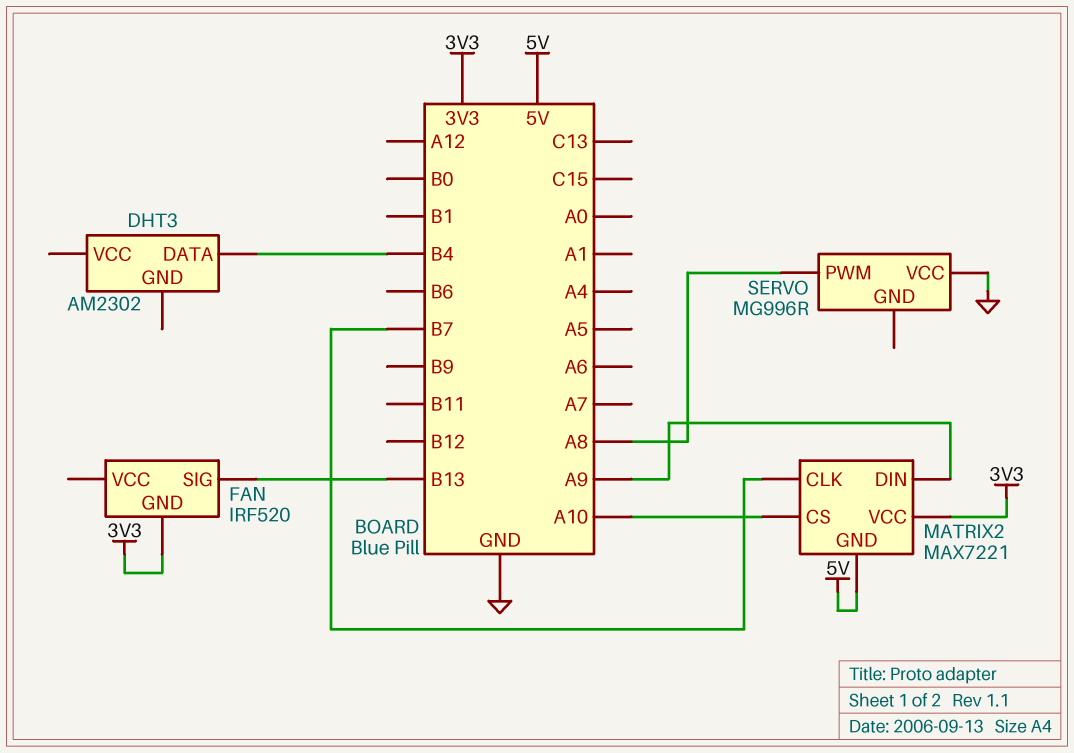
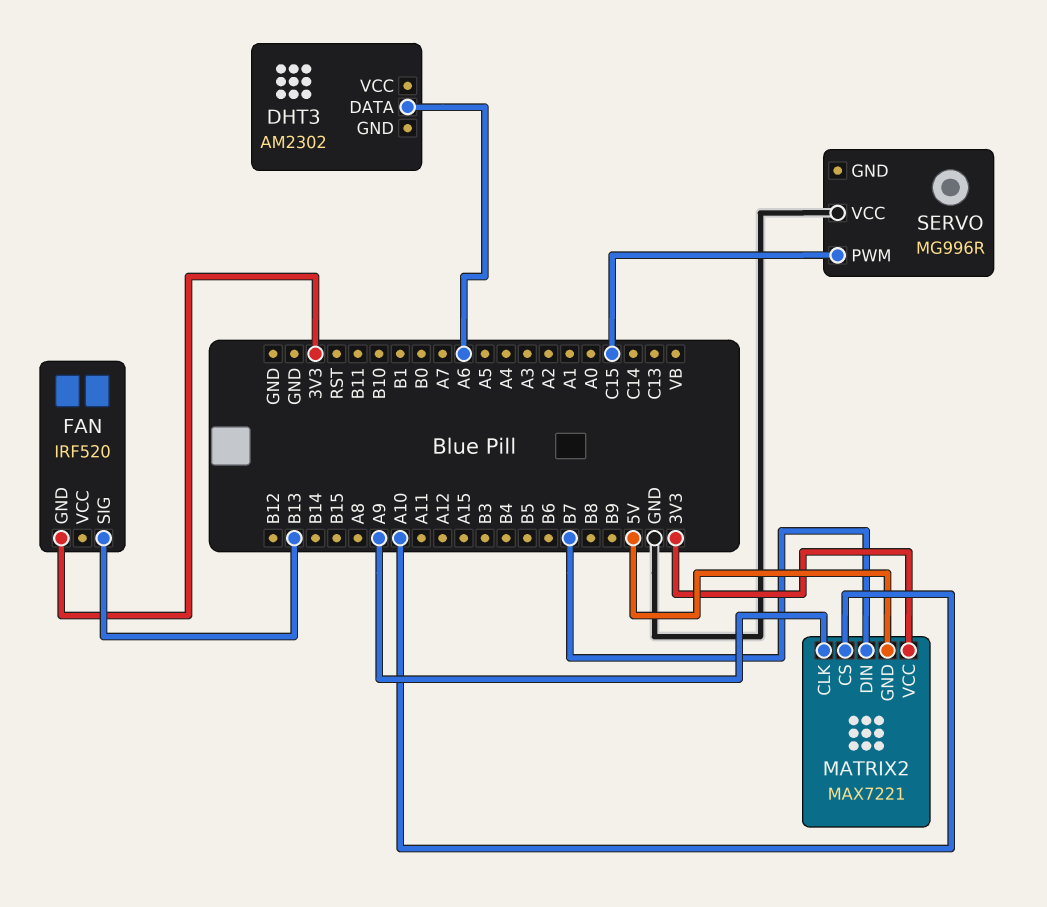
DHT3 pin DATA: B4 -> A6
MATRIX2 pin CLK: B7 -> A9
MATRIX2 pin DIN: A9 -> B7
SERVO pin PWM: A8 -> C15

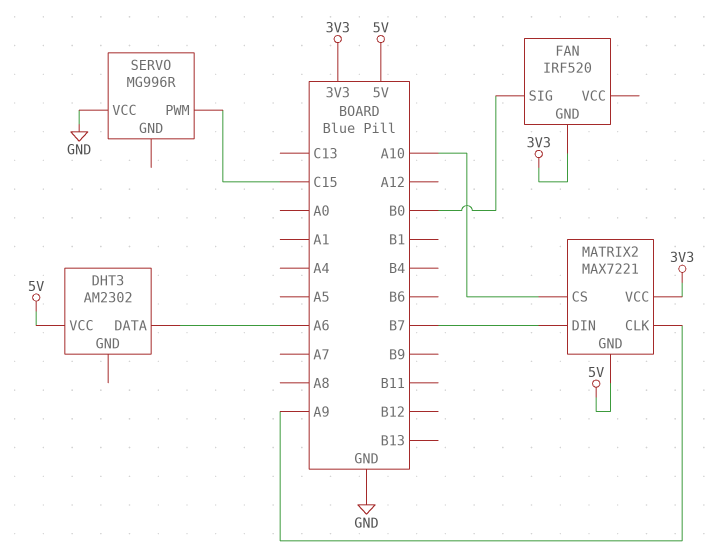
DHT3 pin VCC: none -> 5V
FAN pin SIG: B13 -> B0

